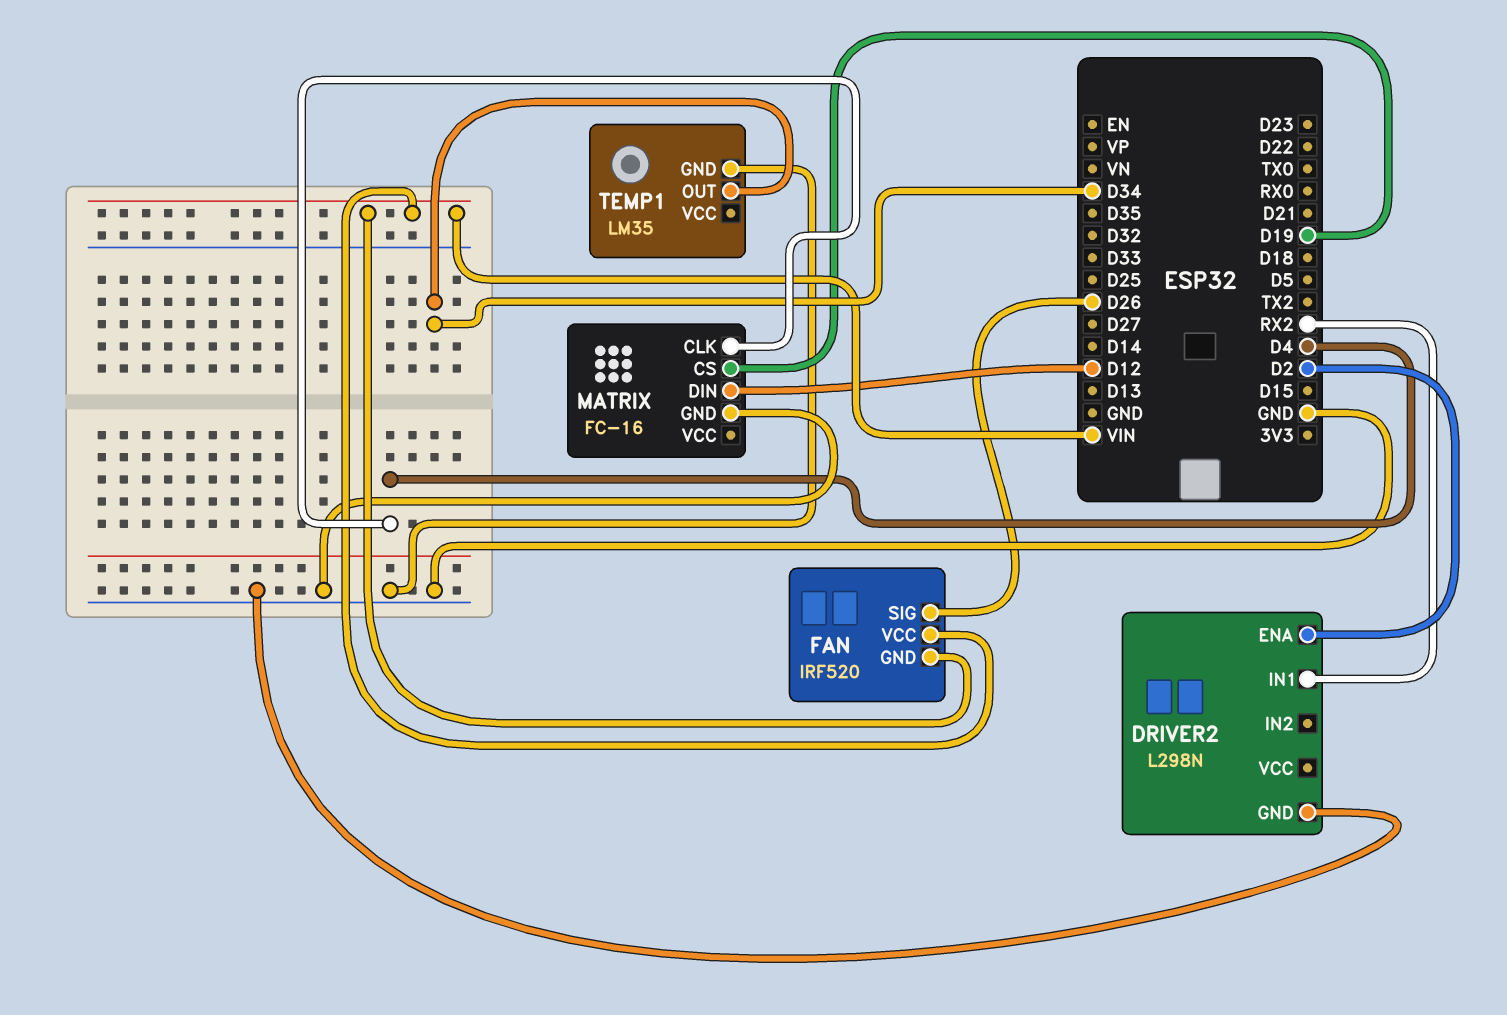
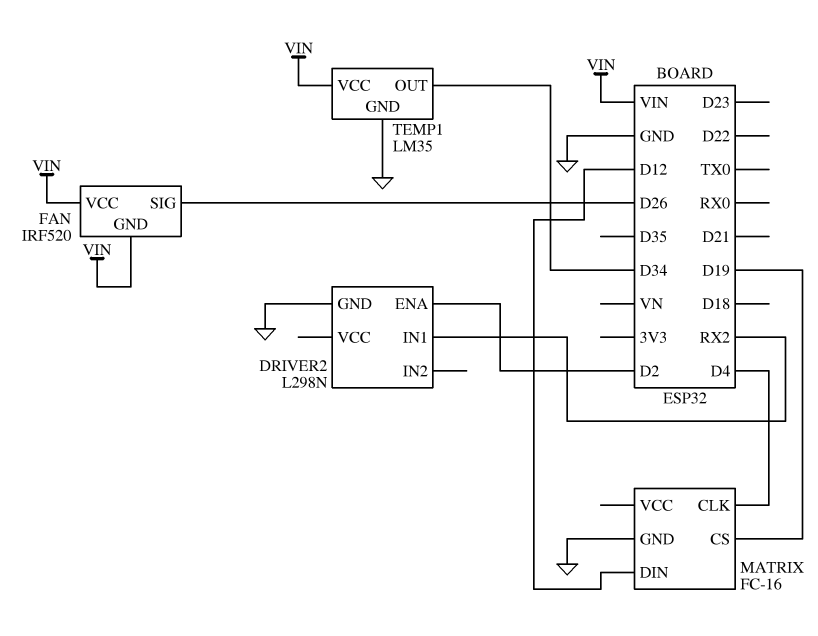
TEMP1 pin VCC: none -> VIN

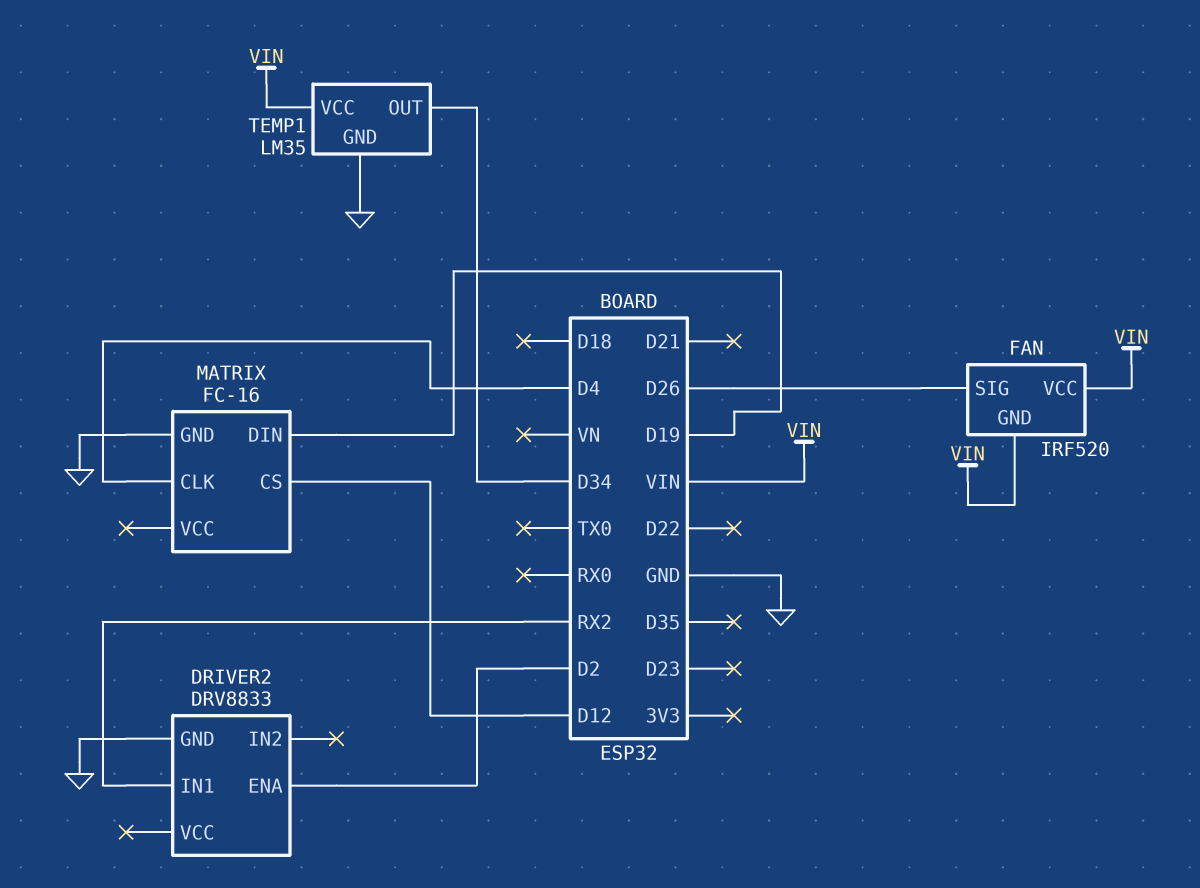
DRIVER2: L298N -> DRV8833
MATRIX pin CS: D19 -> D12
MATRIX pin DIN: D12 -> D19

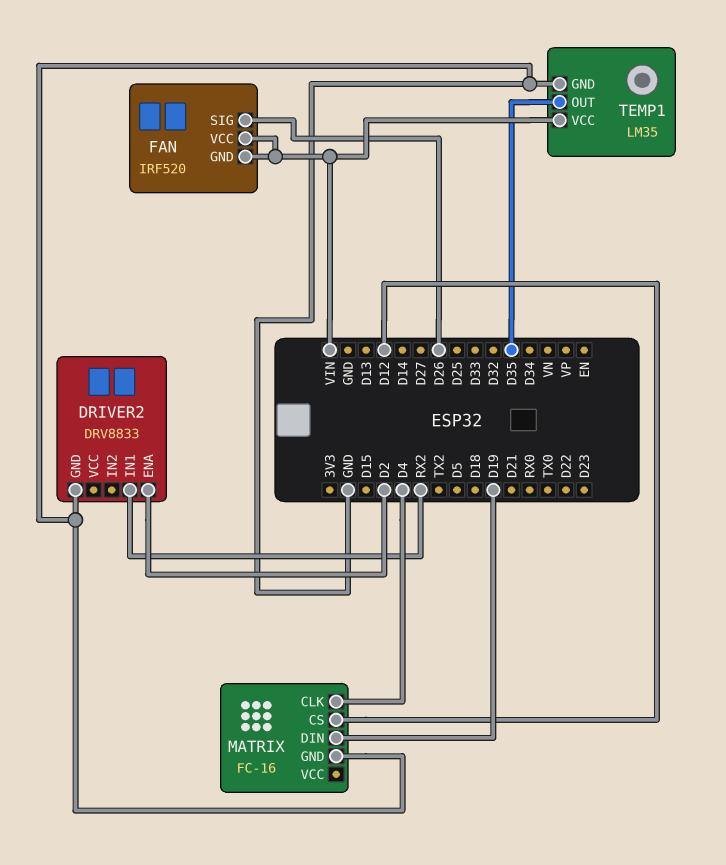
TEMP1 pin OUT: D34 -> D35

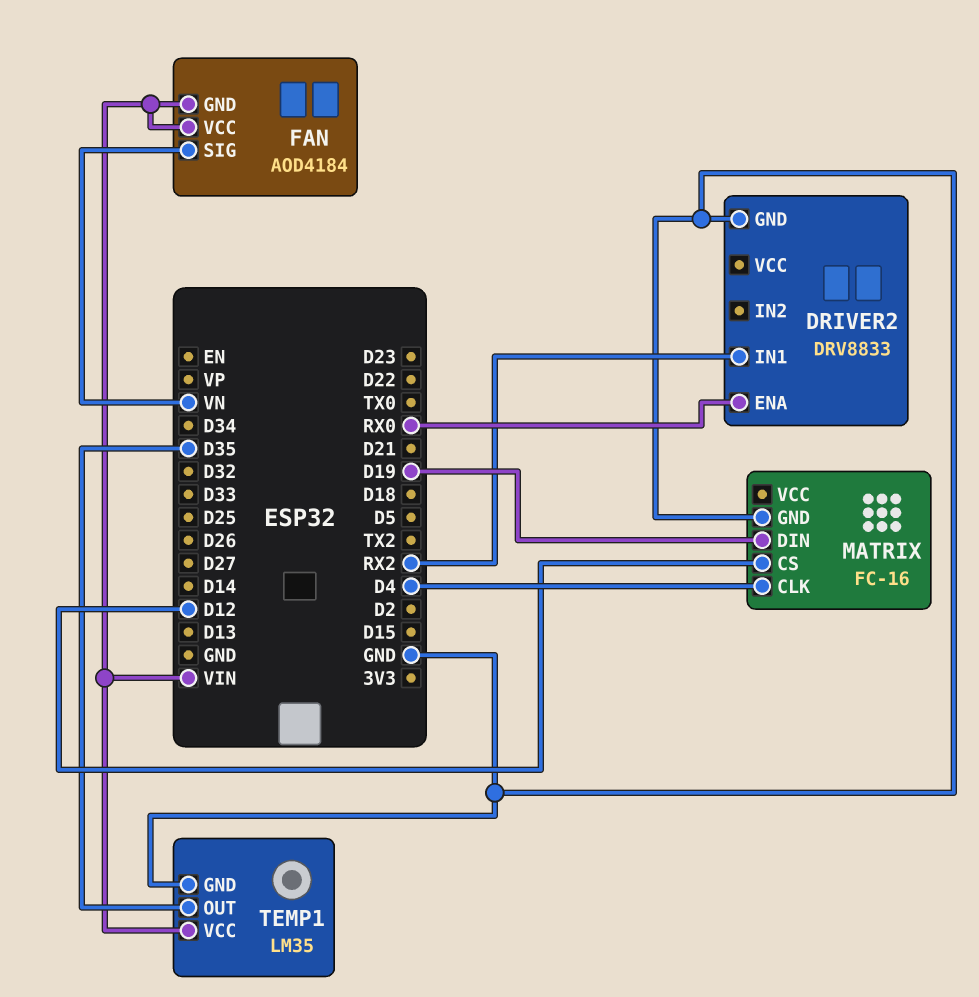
DRIVER2 pin ENA: D2 -> RX0
FAN: IRF520 -> AOD4184
FAN pin SIG: D26 -> VN

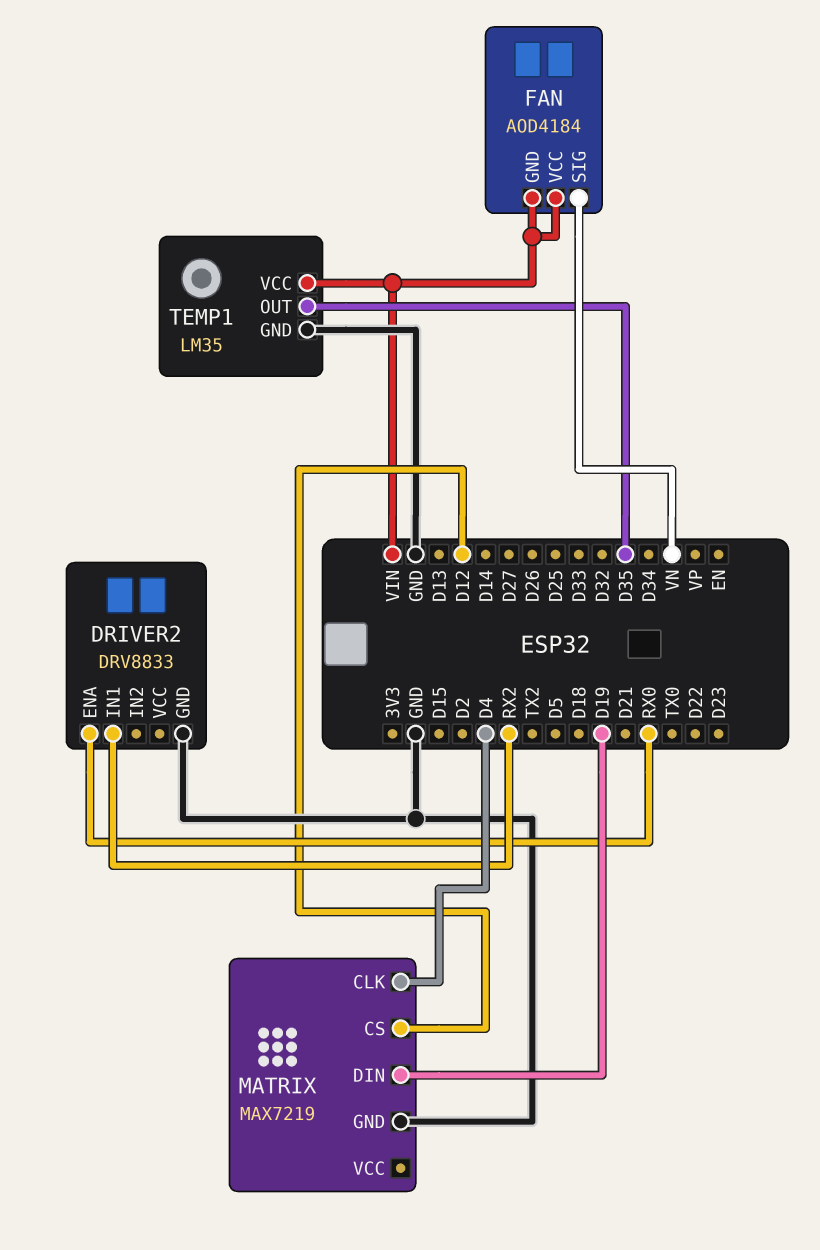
MATRIX: FC-16 -> MAX7219

